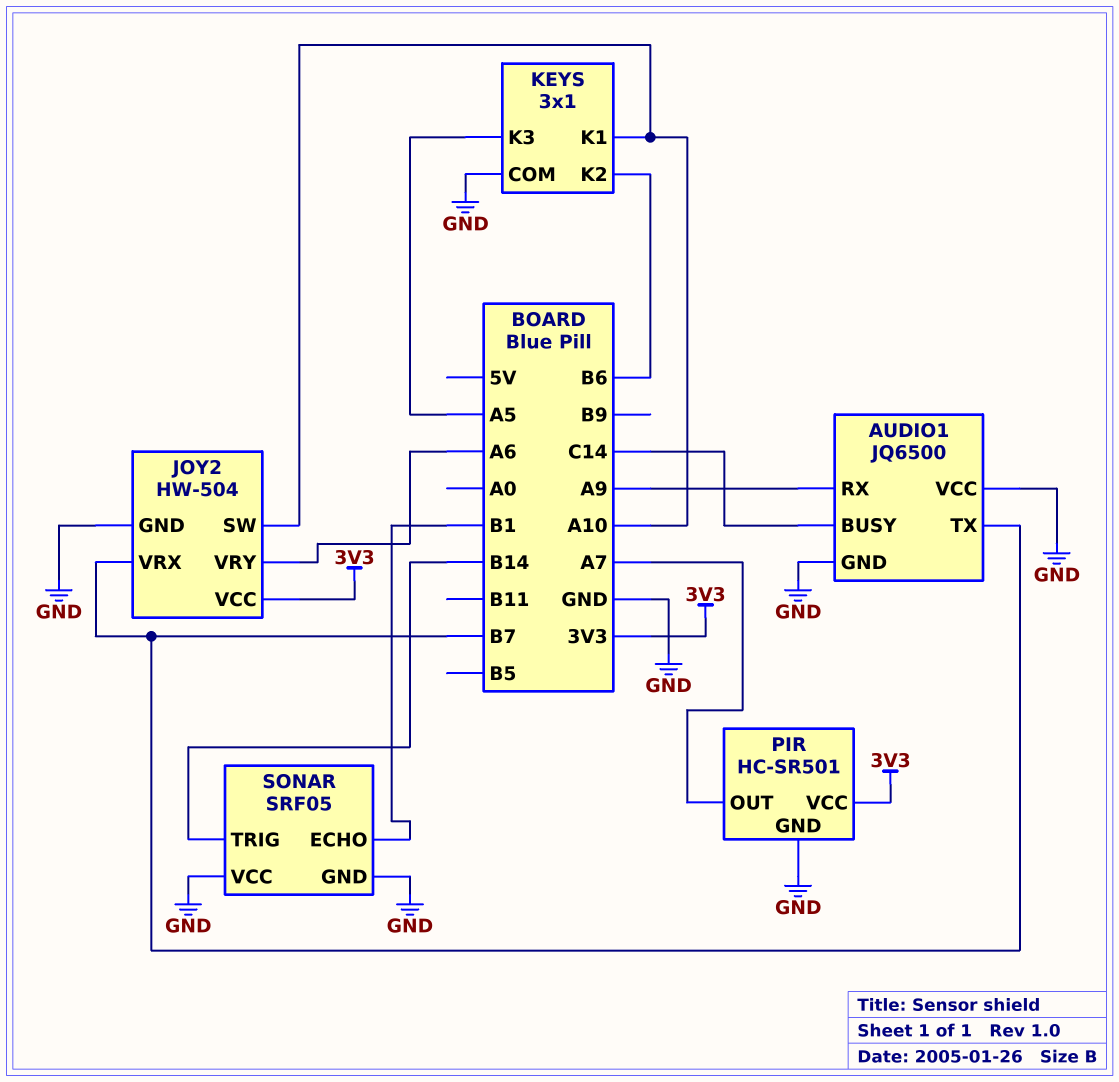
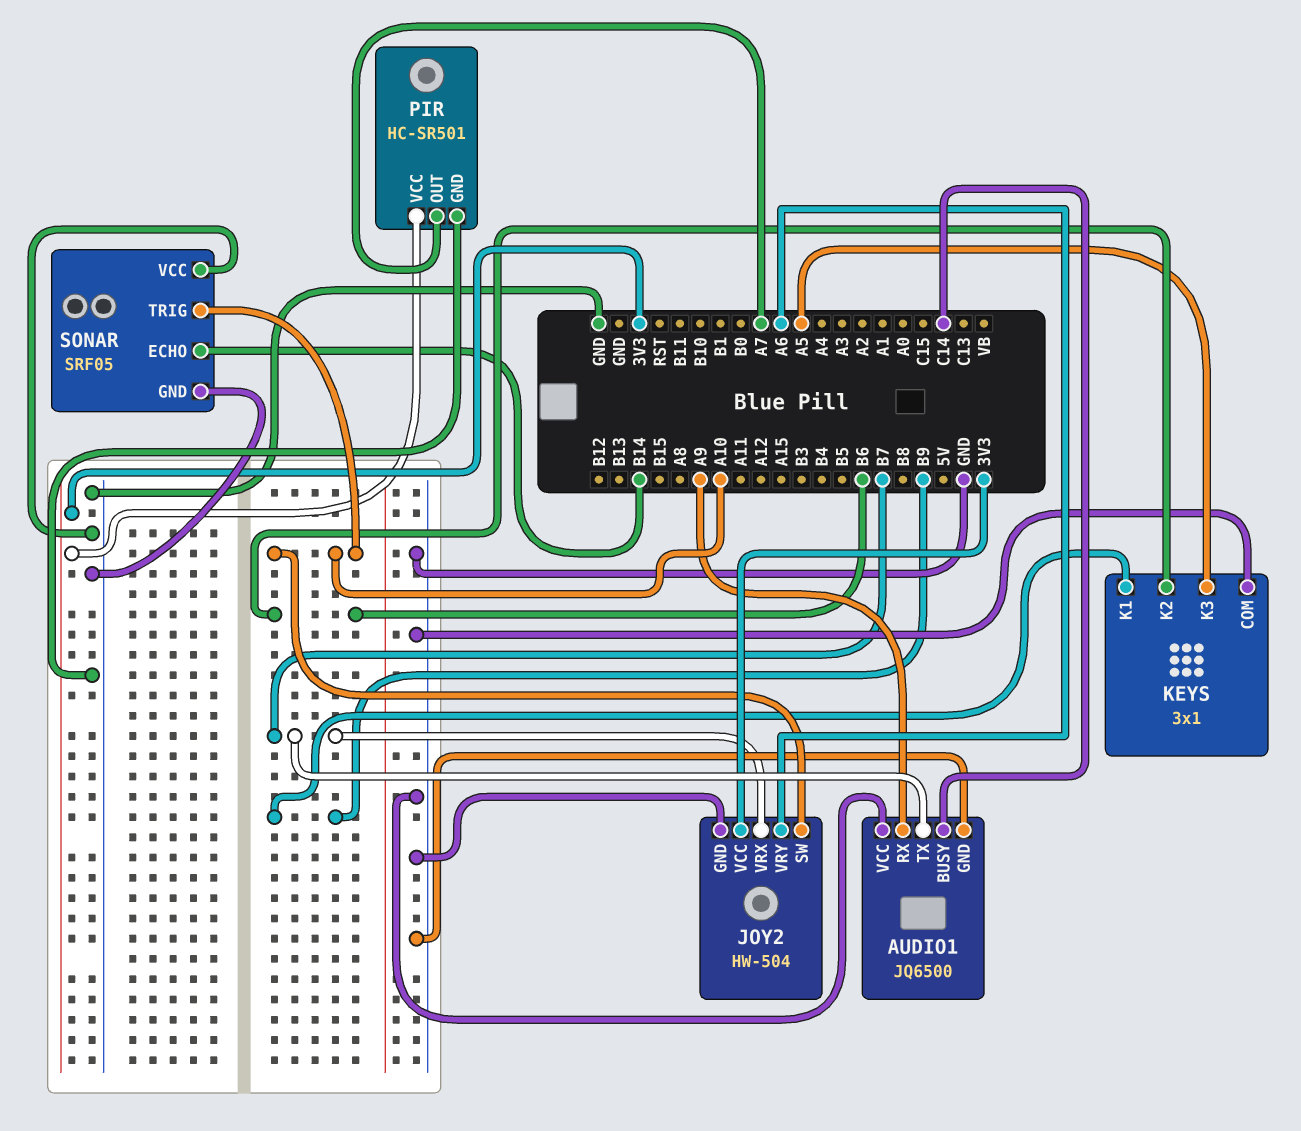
KEYS pin K1: A10 -> B9
SONAR pin ECHO: B1 -> B14
SONAR pin TRIG: B14 -> A10

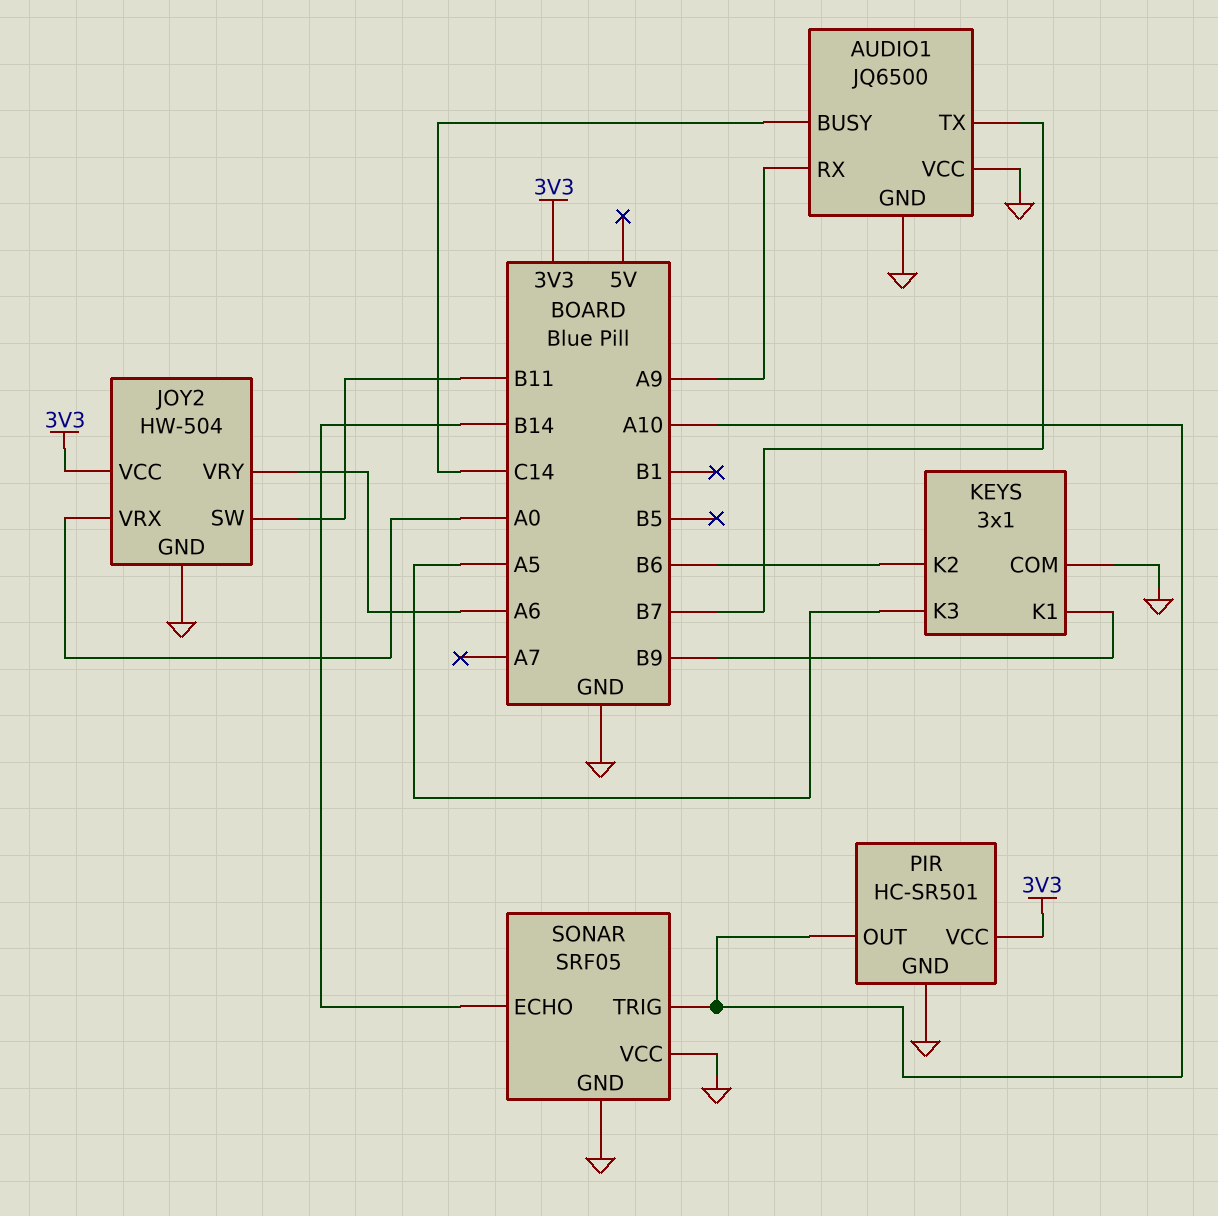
JOY2 pin SW: A10 -> B11
JOY2 pin VRX: B7 -> A0
PIR pin OUT: A7 -> A10

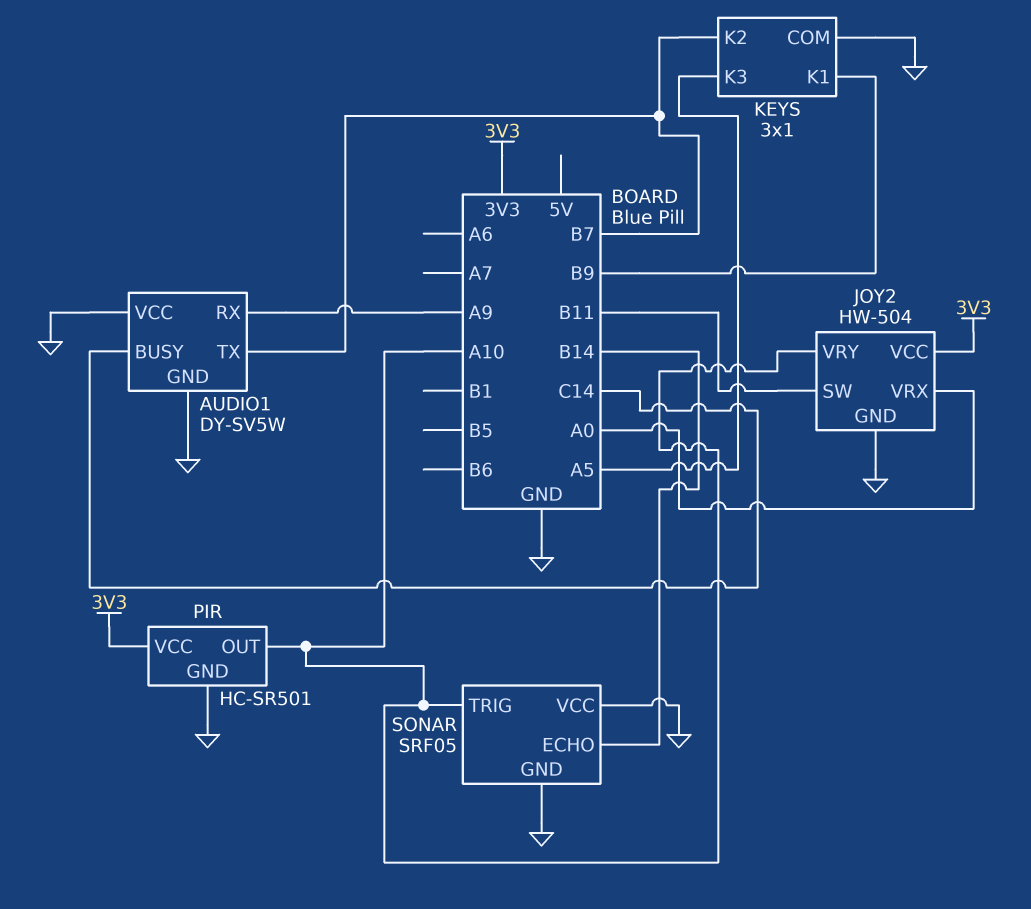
AUDIO1: JQ6500 -> DY-SV5W
JOY2 pin VRY: A6 -> A10
KEYS pin K2: B6 -> B7

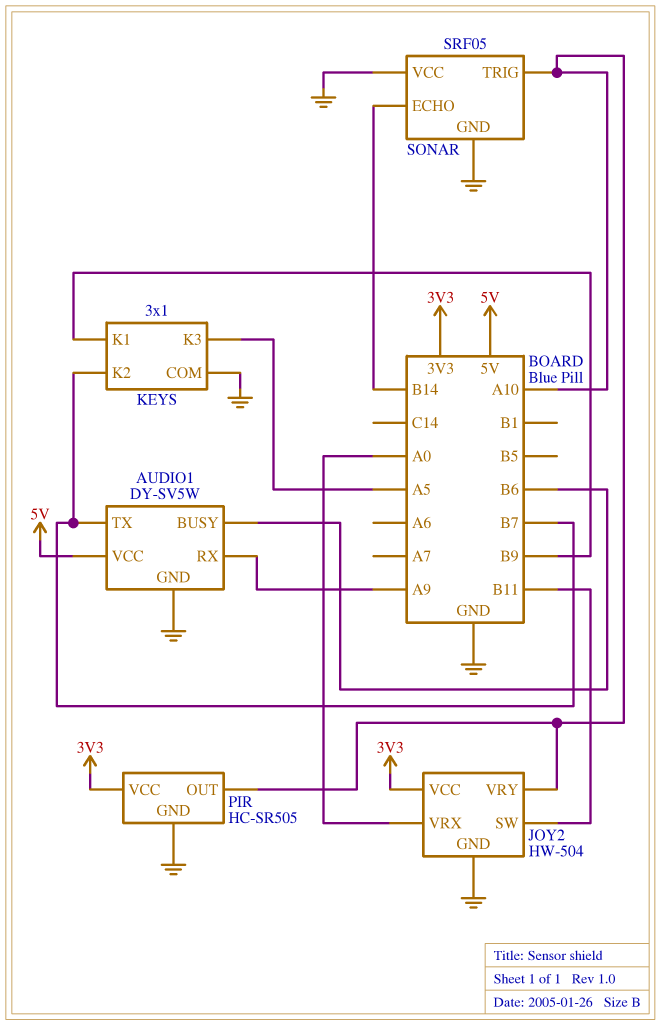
AUDIO1 pin BUSY: C14 -> B6
AUDIO1 pin VCC: GND -> 5V
PIR: HC-SR501 -> HC-SR505

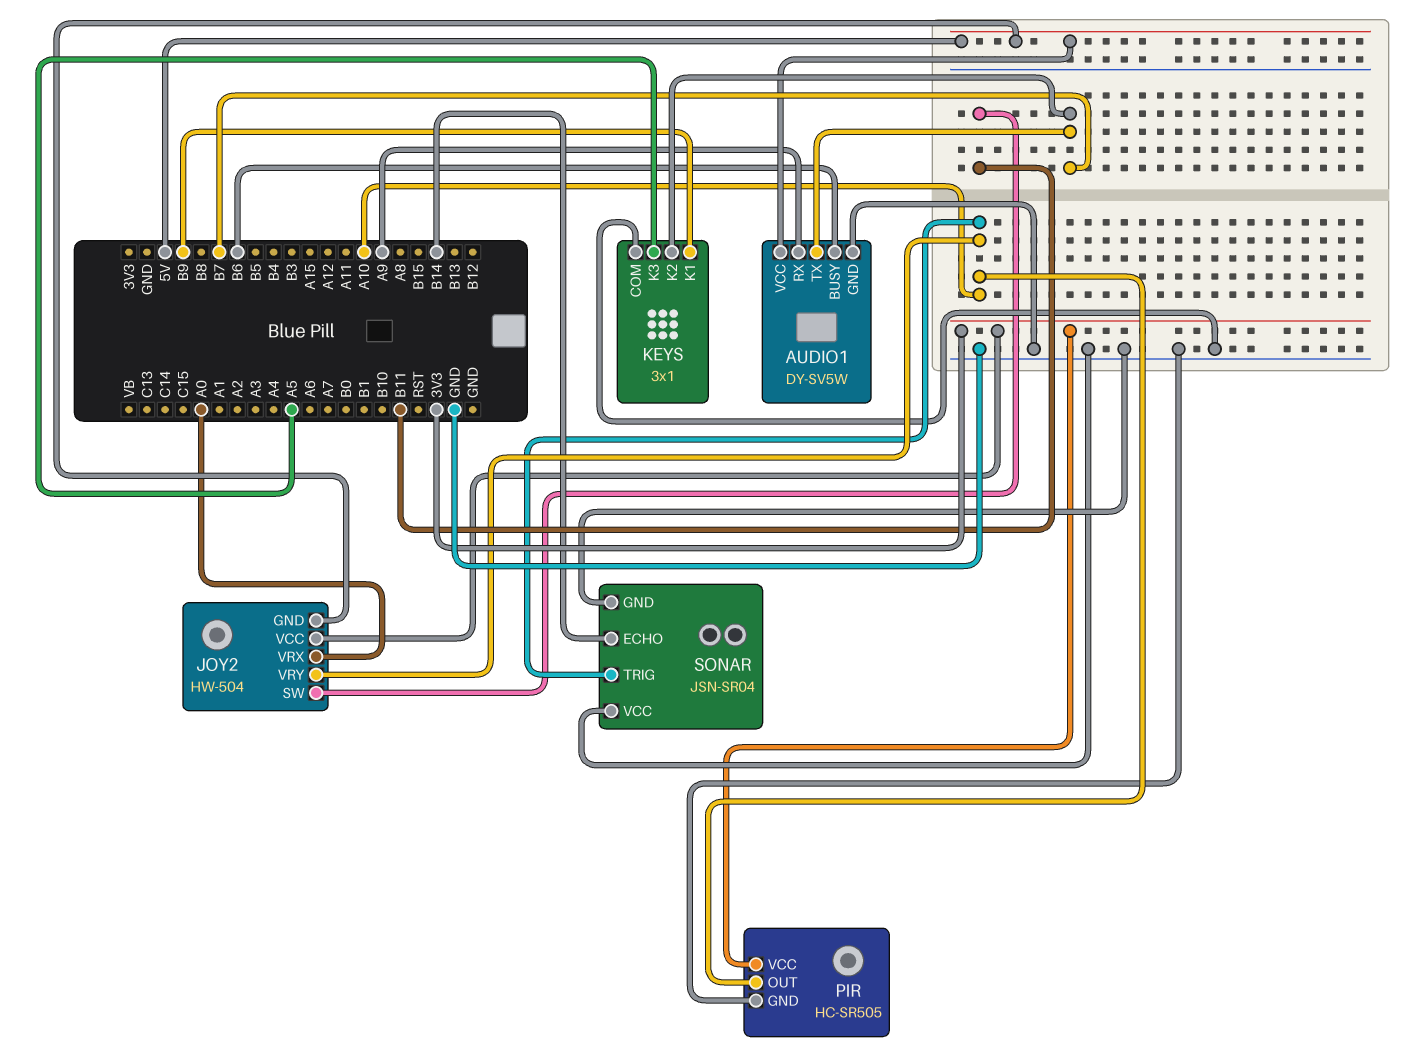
JOY2 pin GND: GND -> 5V
SONAR: SRF05 -> JSN-SR04

